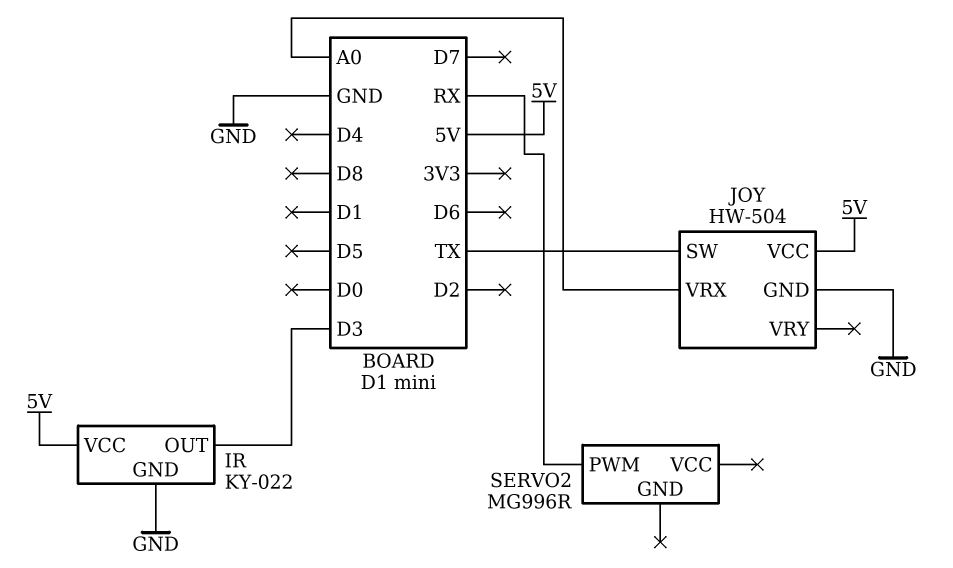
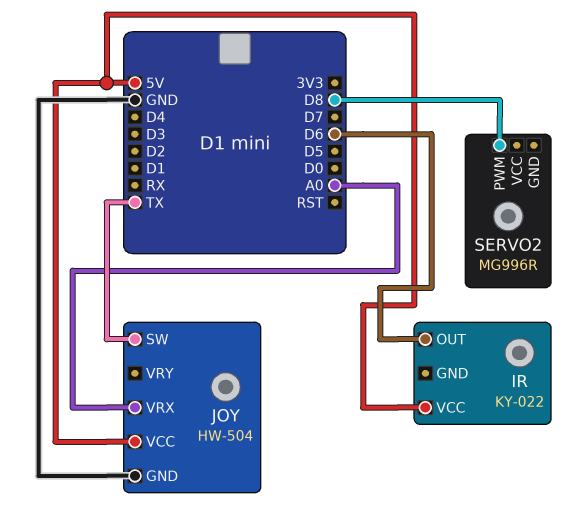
IR pin GND: GND -> none
IR pin OUT: D3 -> D6
SERVO2 pin PWM: RX -> D8

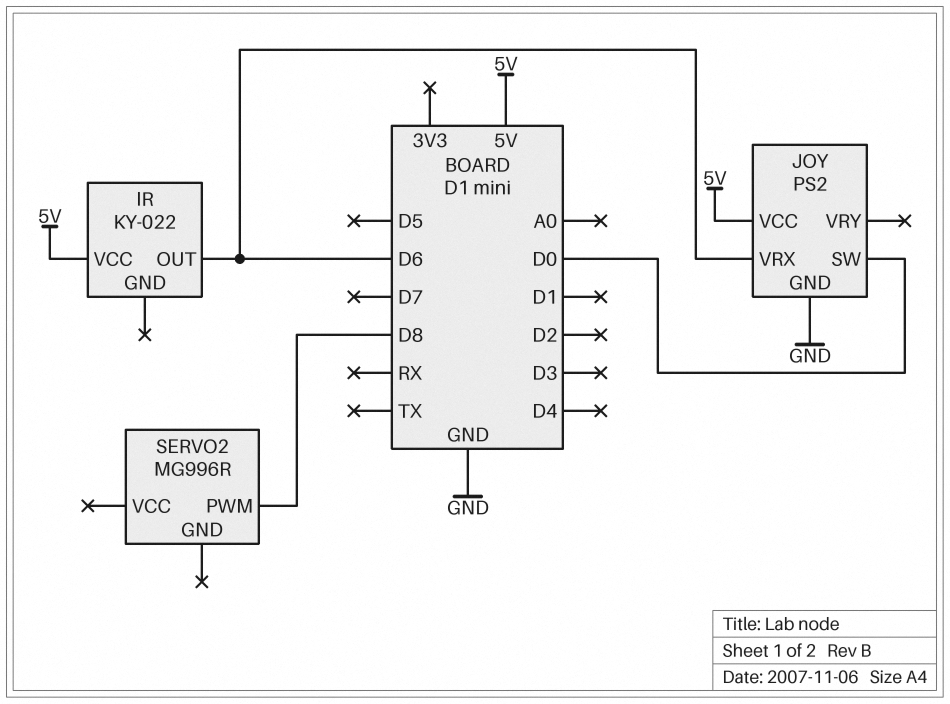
JOY: HW-504 -> PS2
JOY pin SW: TX -> D0
JOY pin VRX: A0 -> D6

